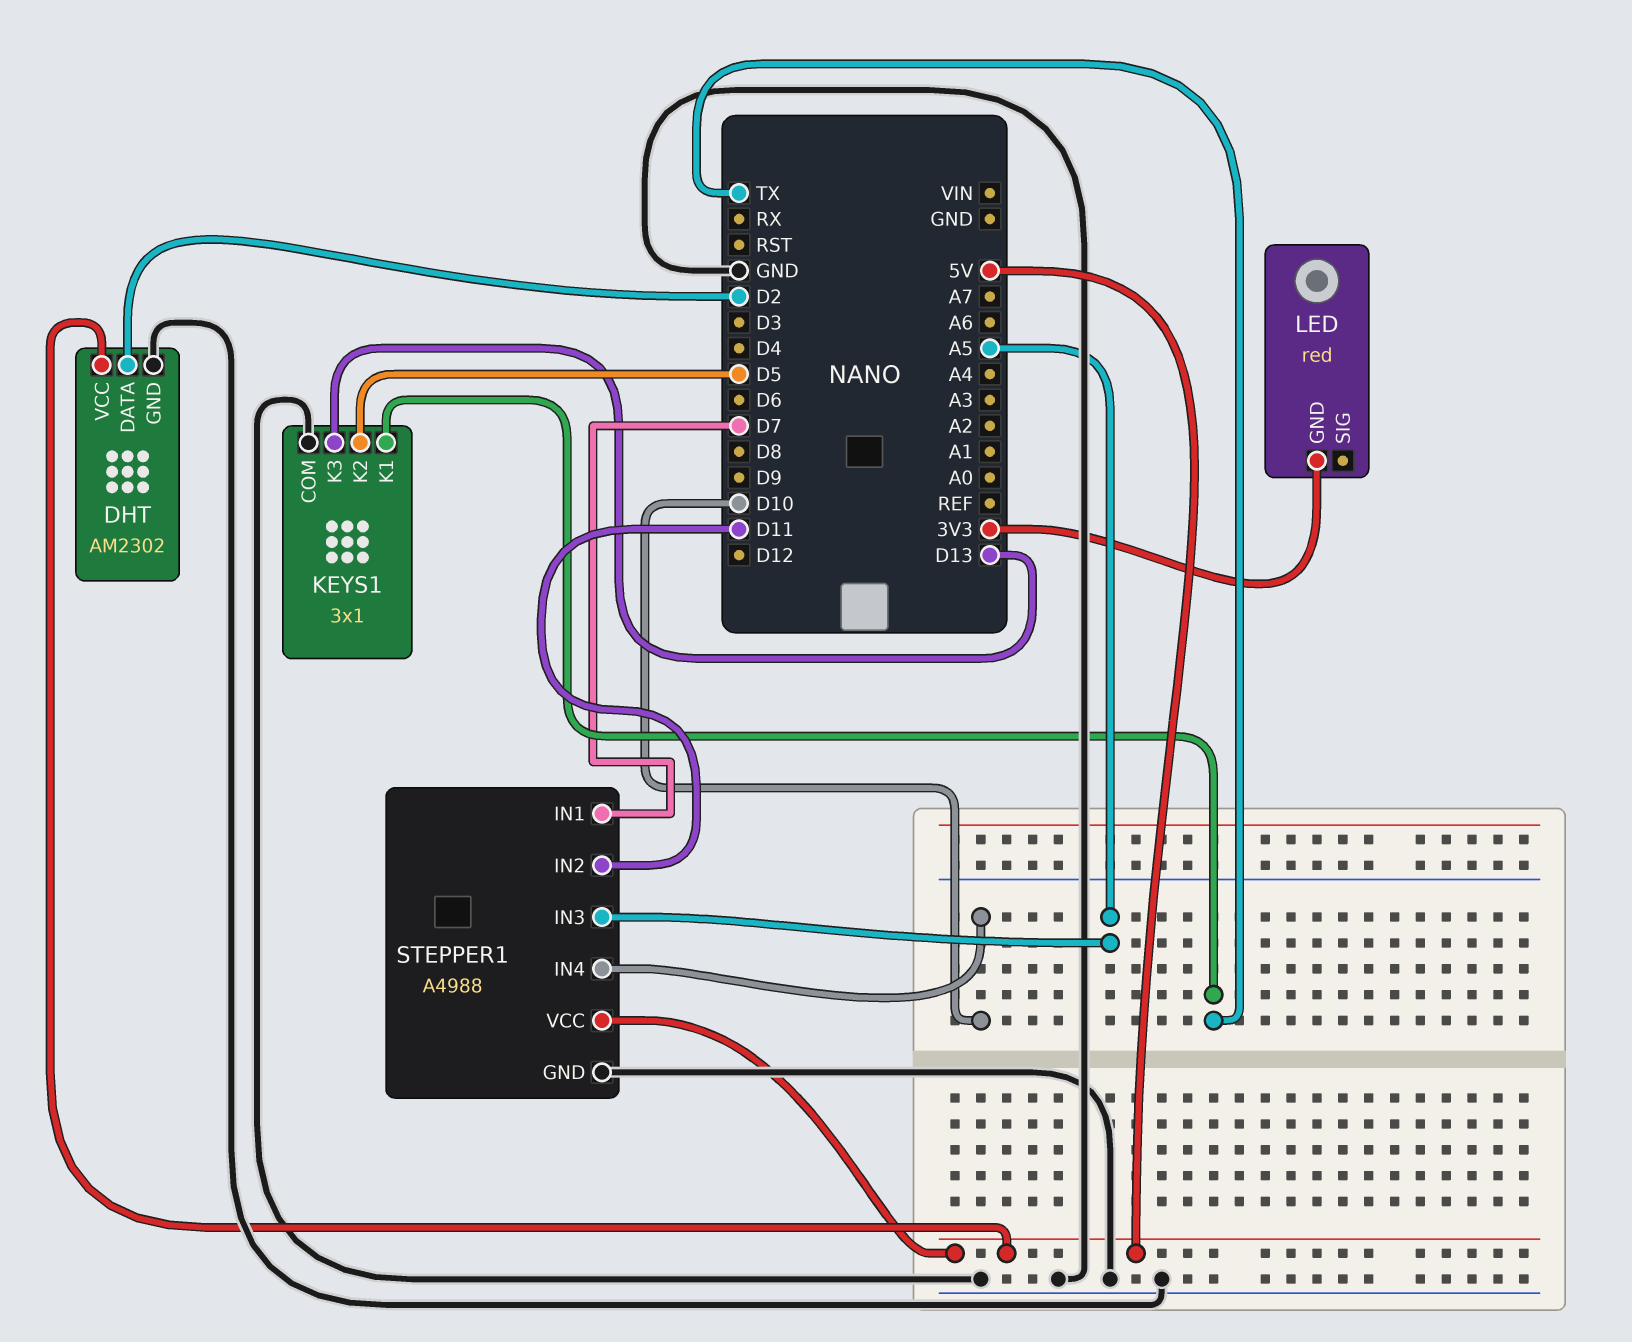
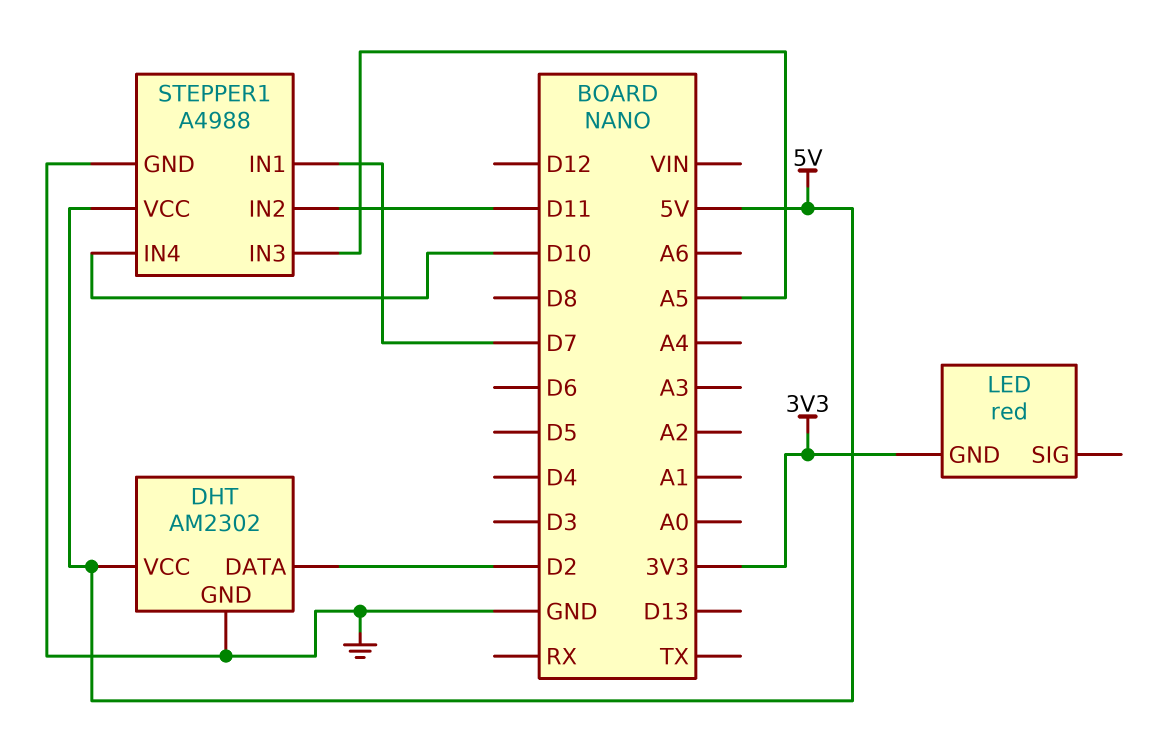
KEYS1: 3x1 -> none
KEYS1 pin COM: GND -> none
KEYS1 pin K1: TX -> none
KEYS1 pin K2: D5 -> none
KEYS1 pin K3: D13 -> none

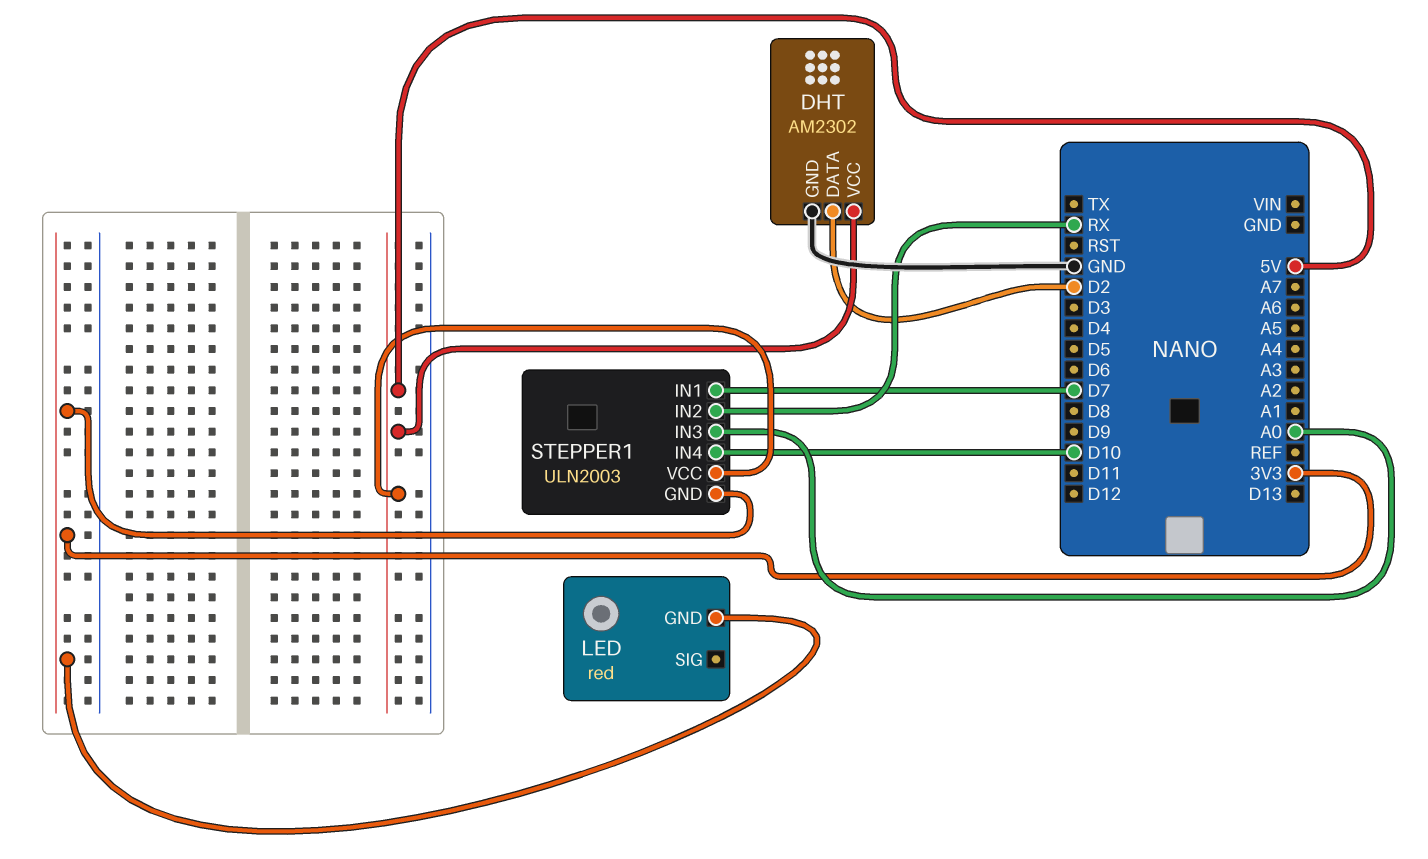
STEPPER1: A4988 -> ULN2003
STEPPER1 pin GND: GND -> 3V3
STEPPER1 pin IN2: D11 -> RX
STEPPER1 pin IN3: A5 -> A0

